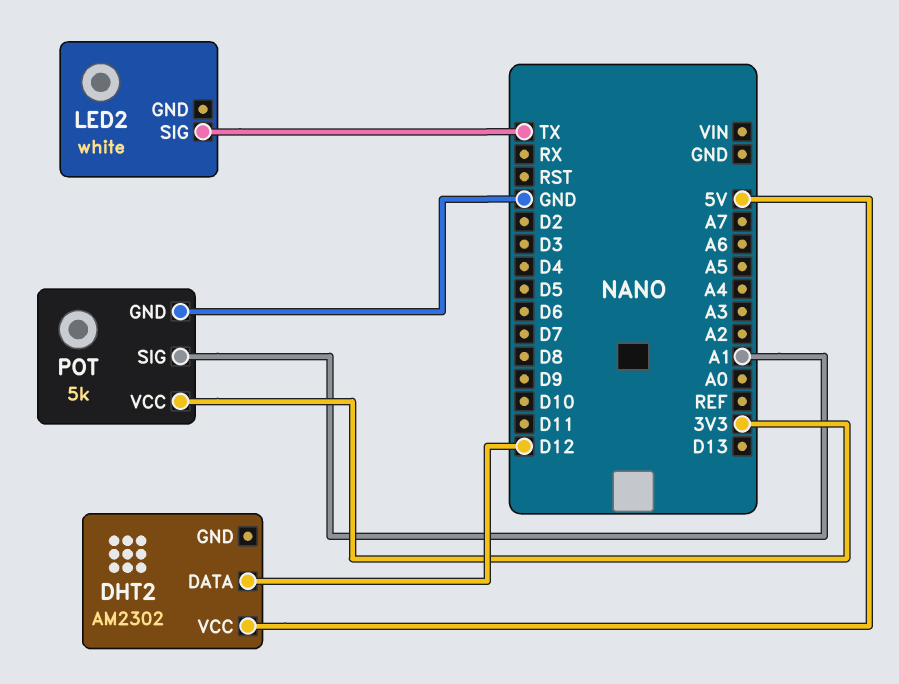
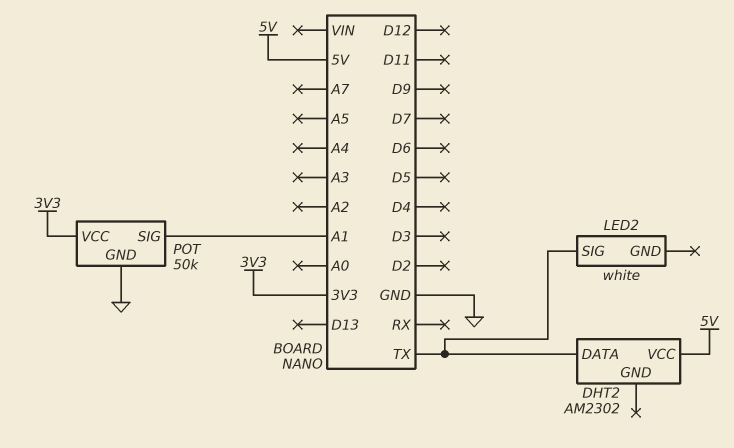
DHT2 pin DATA: D12 -> TX
POT: 5k -> 50k

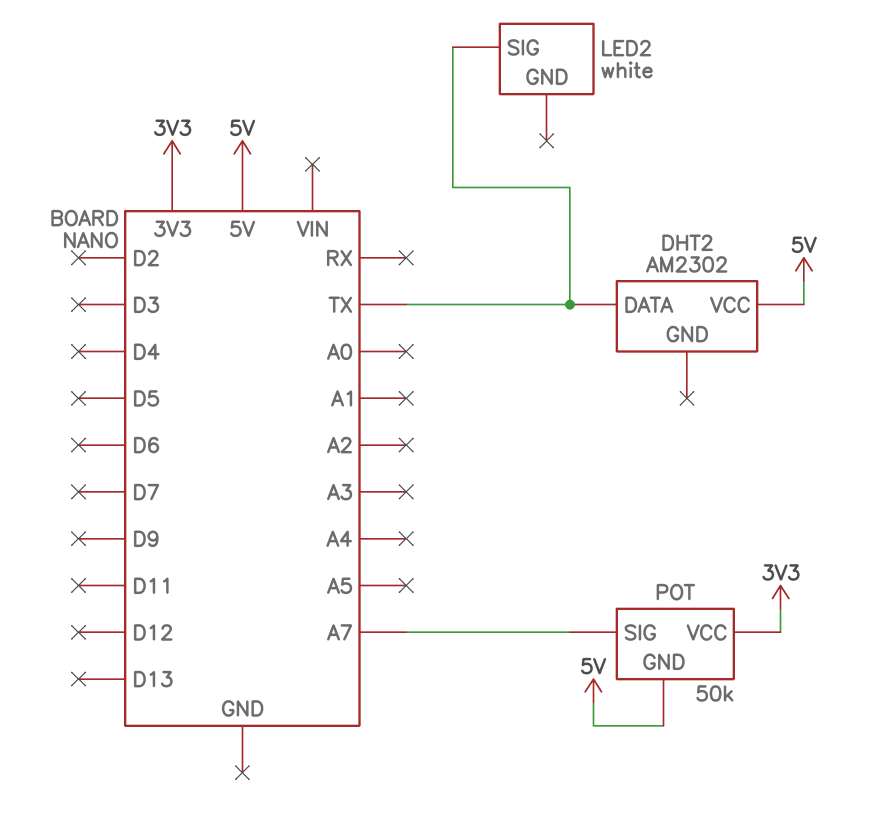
POT pin GND: GND -> 5V
POT pin SIG: A1 -> A7

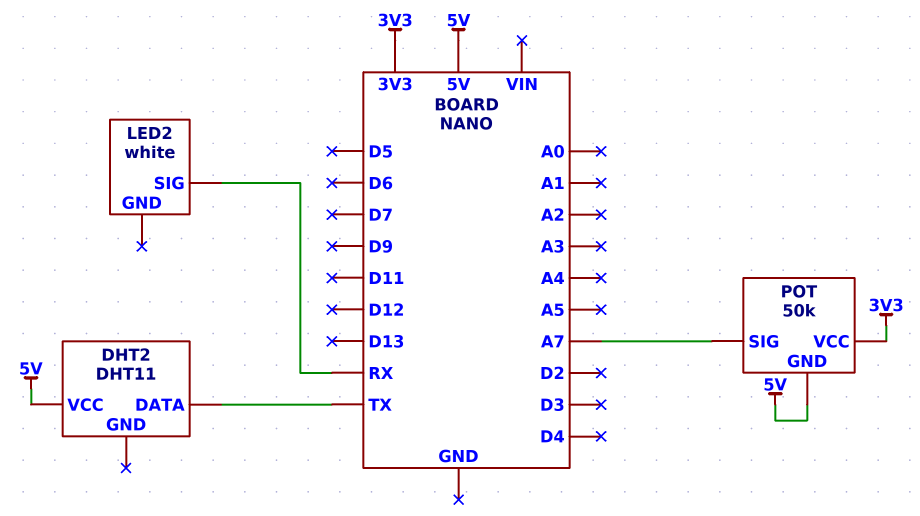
DHT2: AM2302 -> DHT11
LED2 pin SIG: TX -> RX

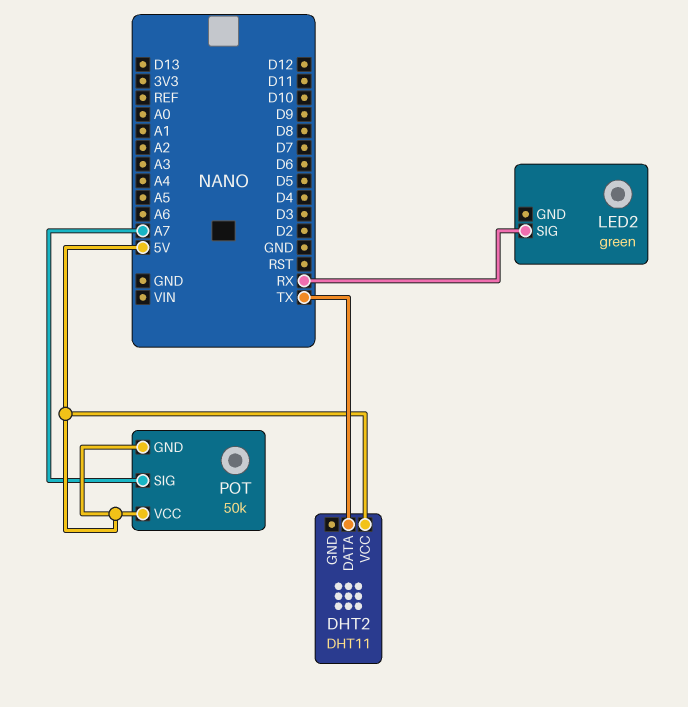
LED2: white -> green
POT pin VCC: 3V3 -> 5V

